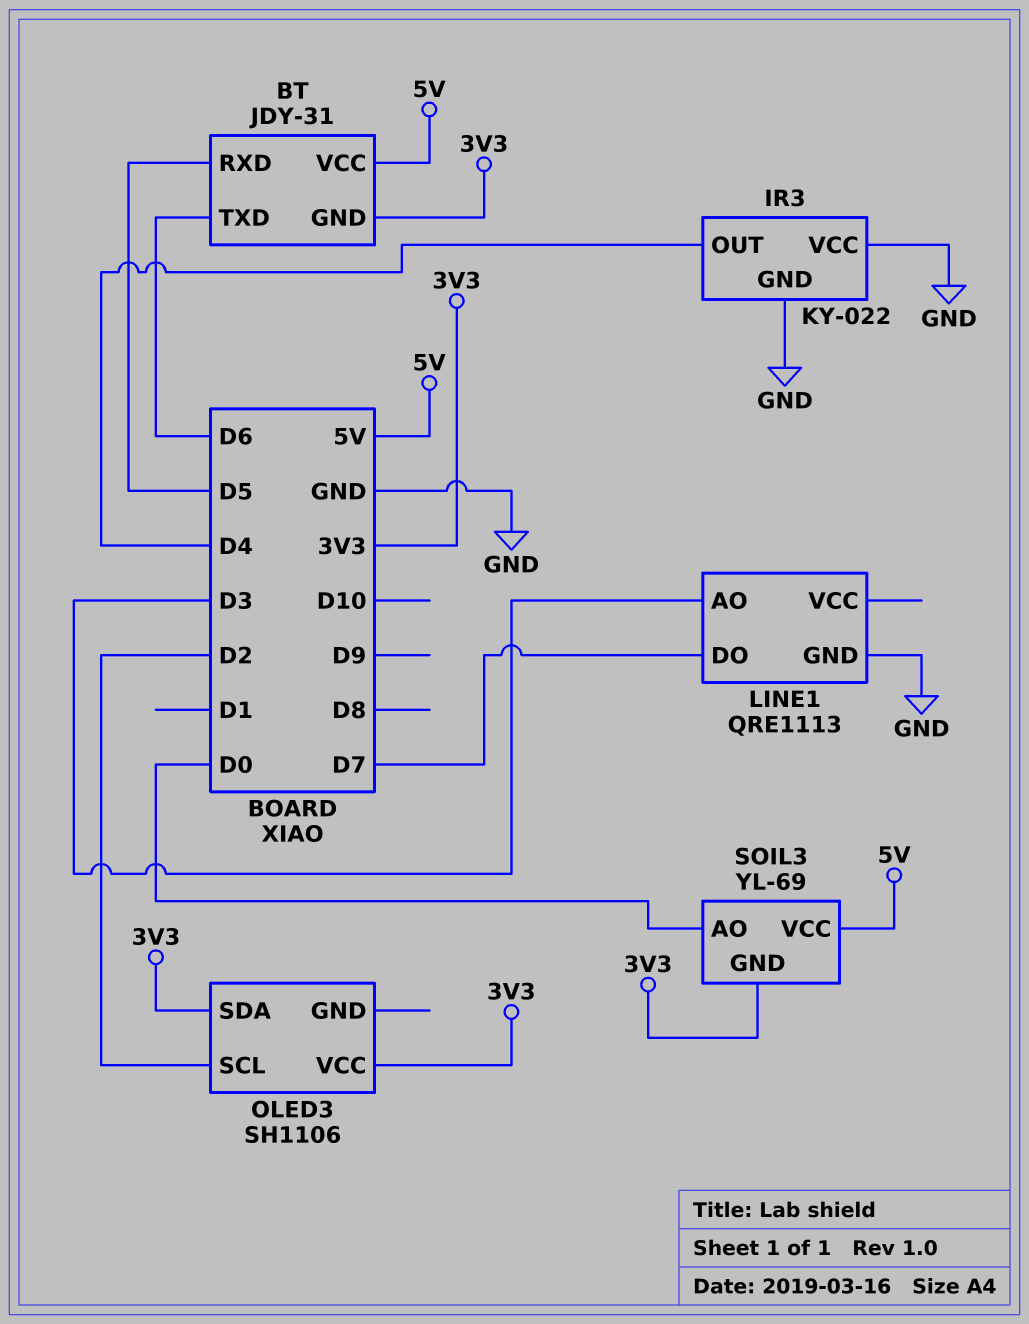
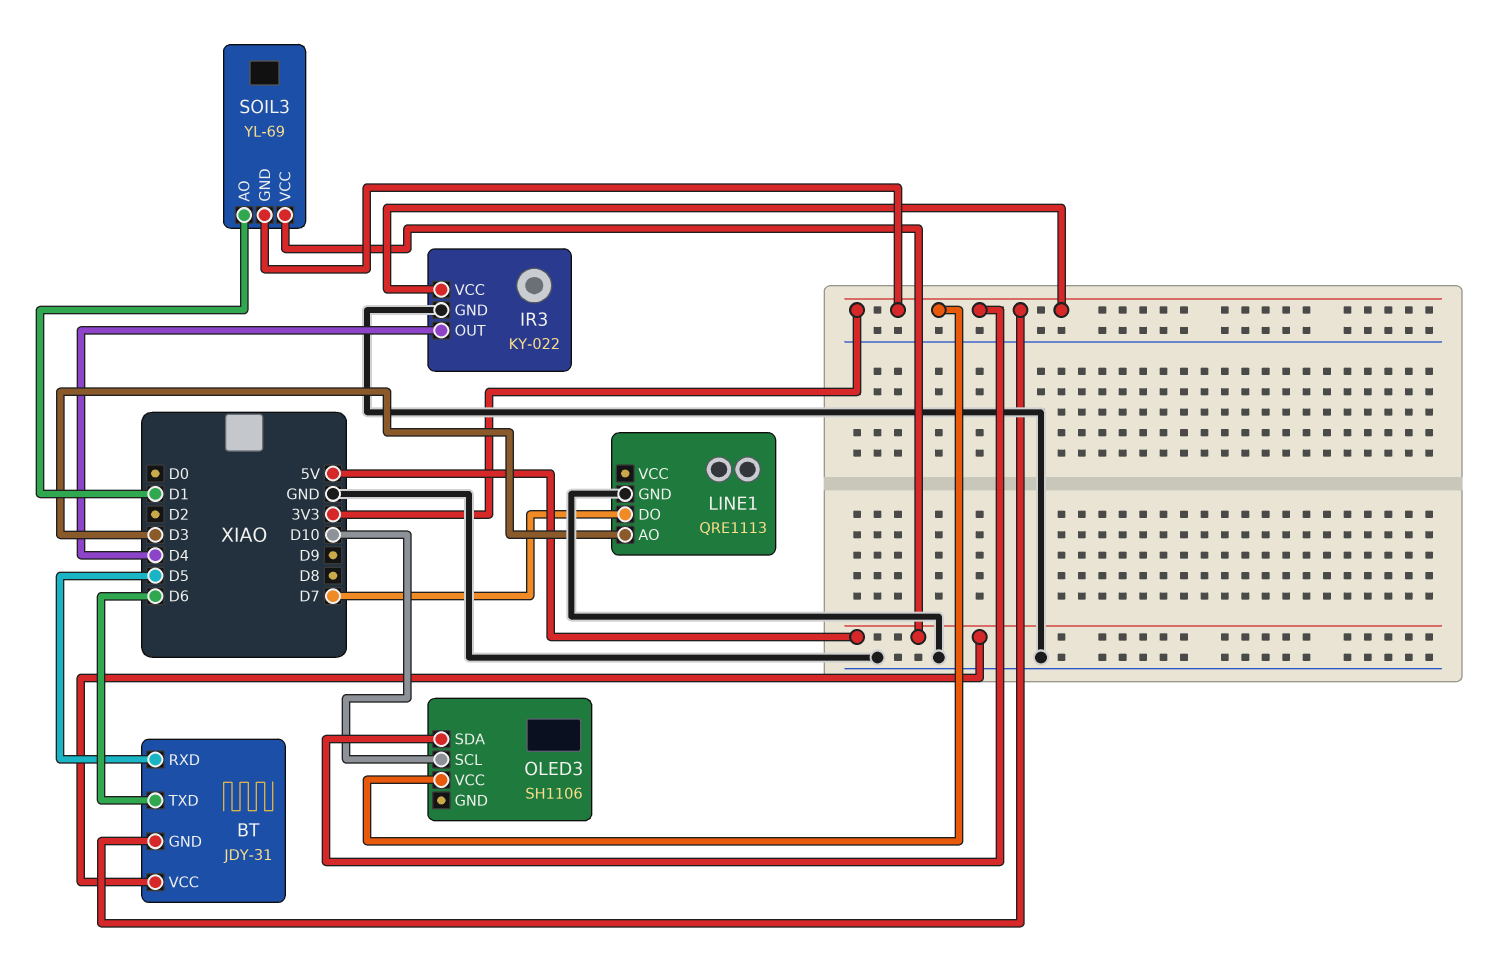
IR3 pin VCC: GND -> 3V3
OLED3 pin SCL: D2 -> D10
SOIL3 pin AO: D0 -> D1

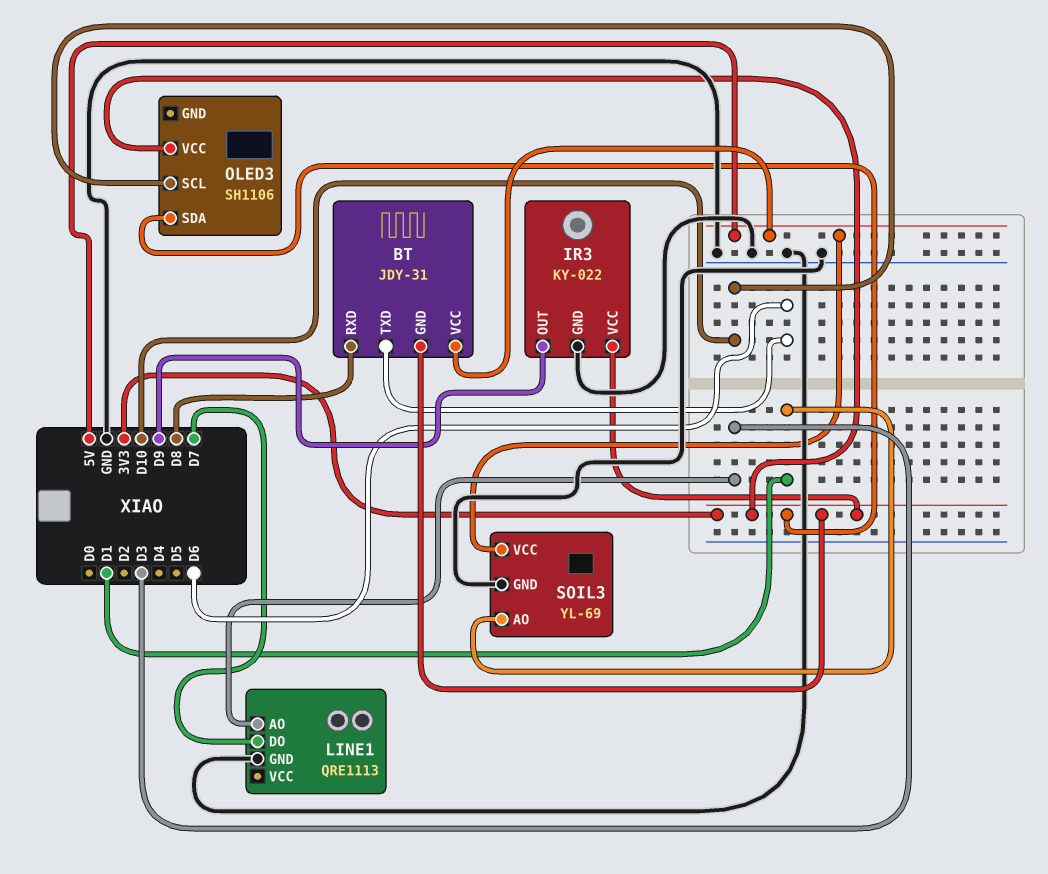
BT pin RXD: D5 -> D8
IR3 pin OUT: D4 -> D9
SOIL3 pin GND: 3V3 -> GND

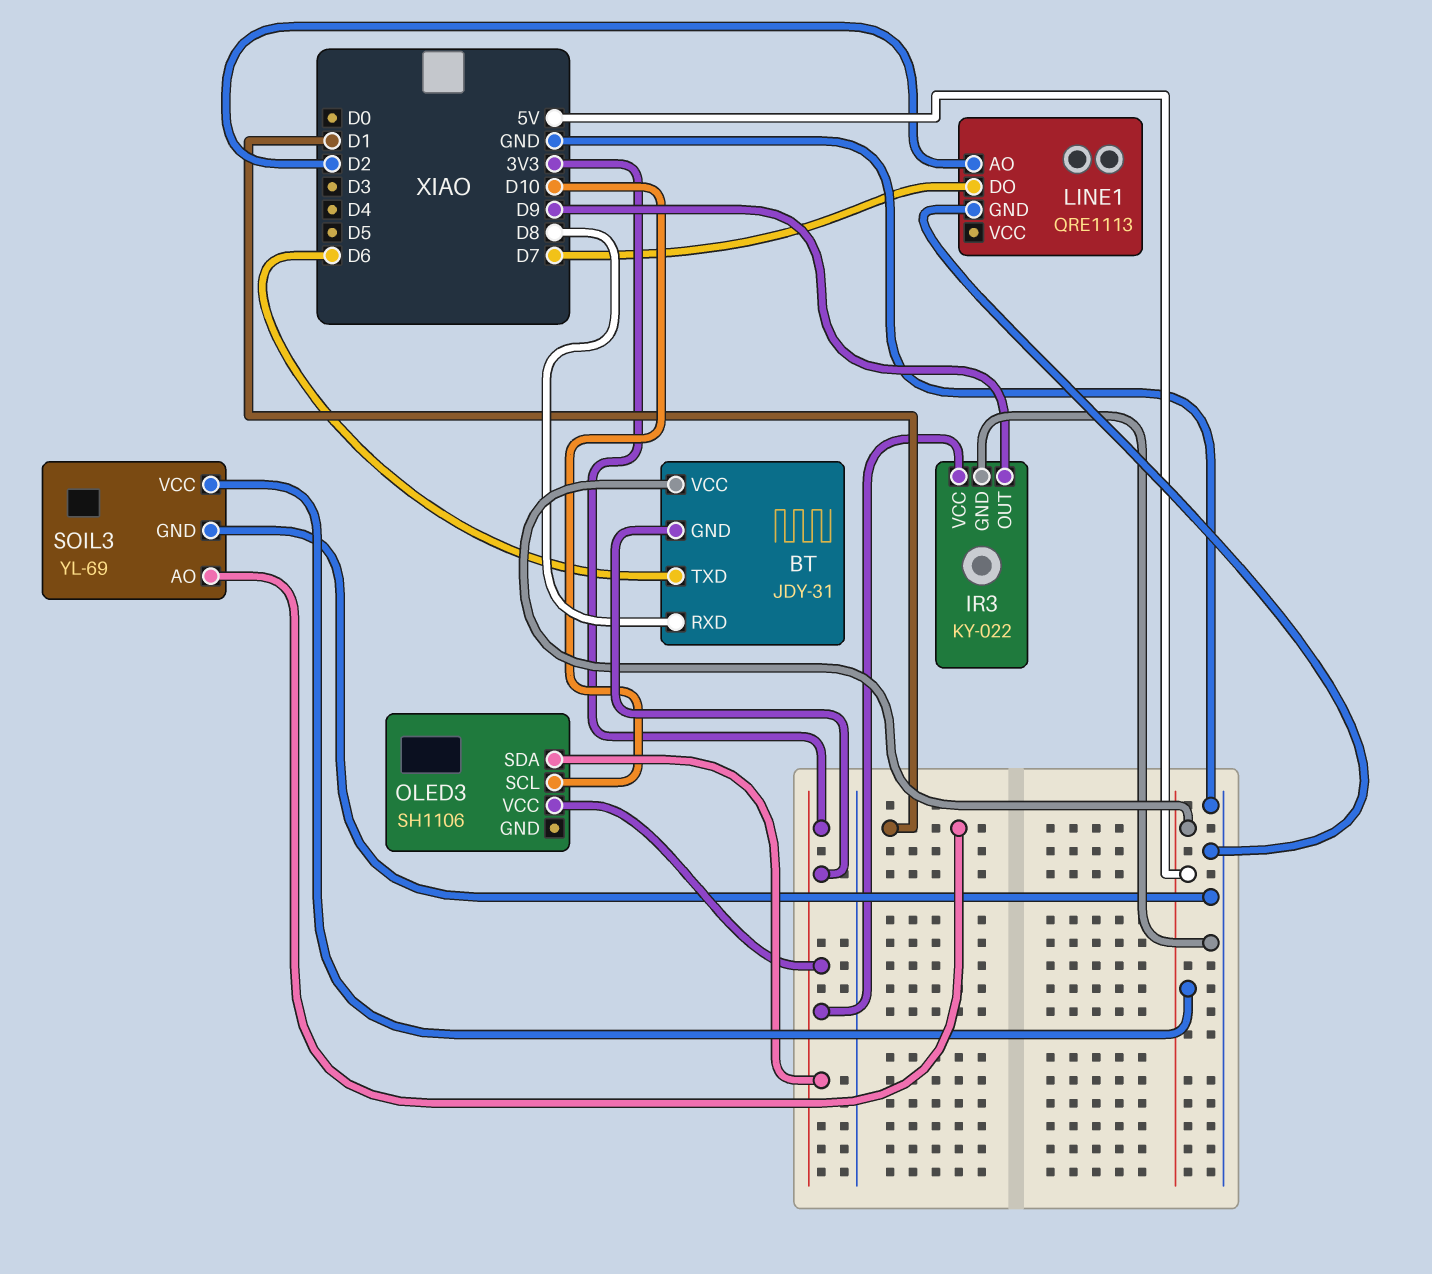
LINE1 pin AO: D3 -> D2

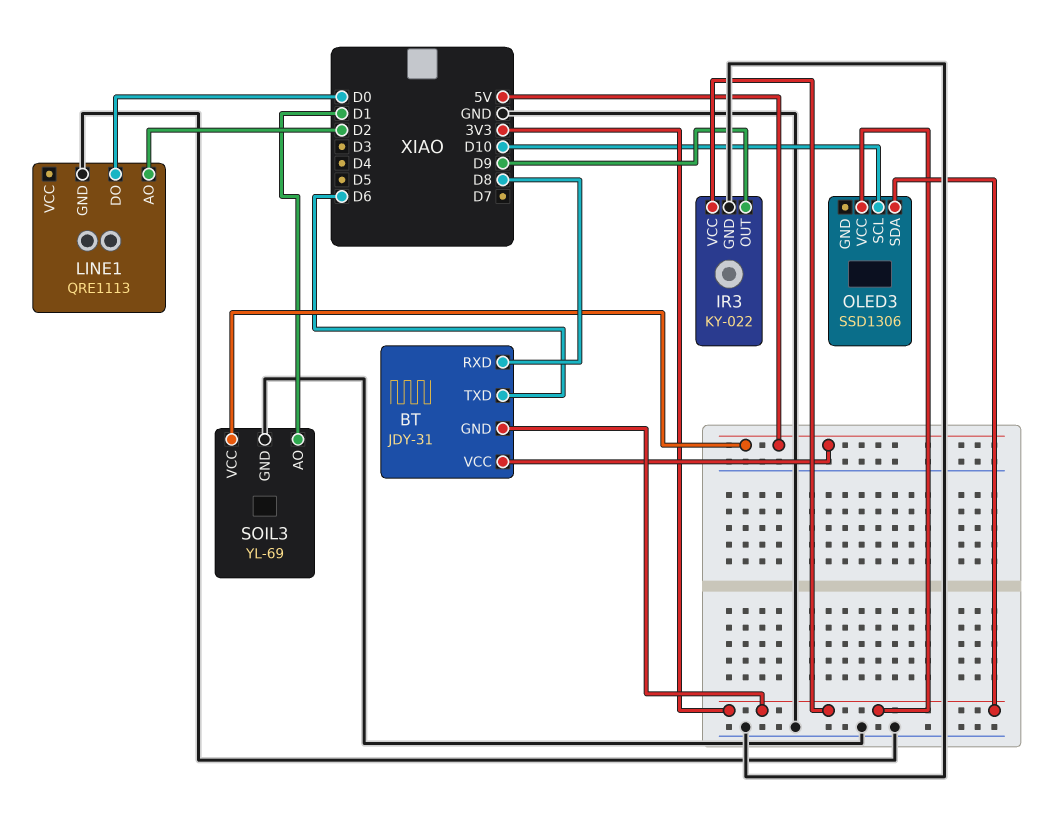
LINE1 pin DO: D7 -> D0
OLED3: SH1106 -> SSD1306

